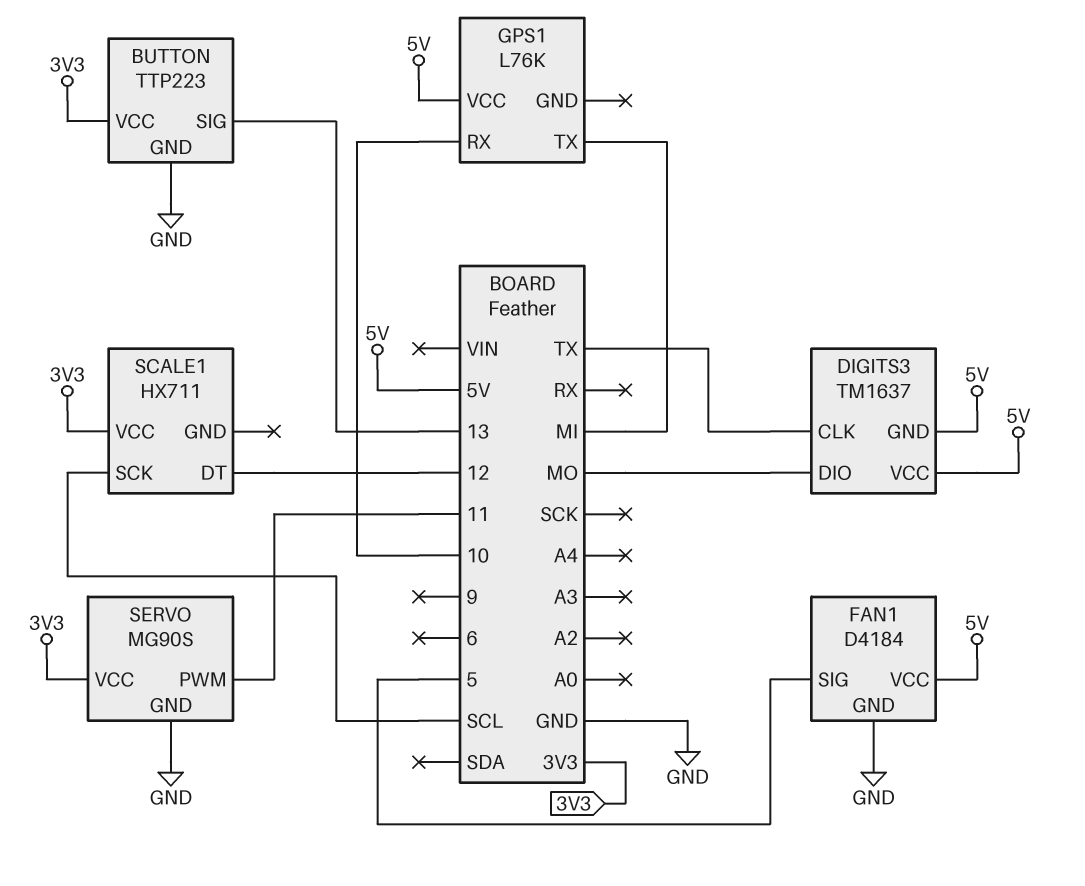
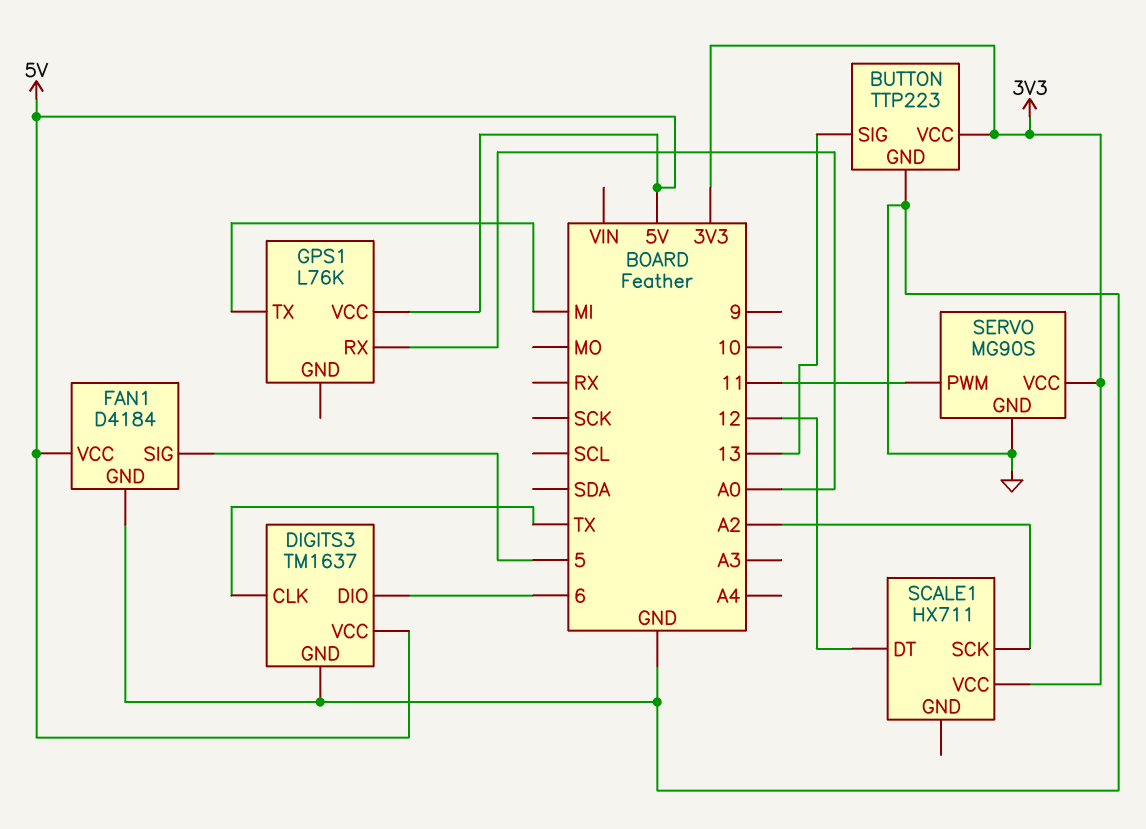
DIGITS3 pin DIO: MO -> 6
DIGITS3 pin GND: 5V -> GND
GPS1 pin RX: 10 -> A0
SCALE1 pin SCK: SCL -> A2

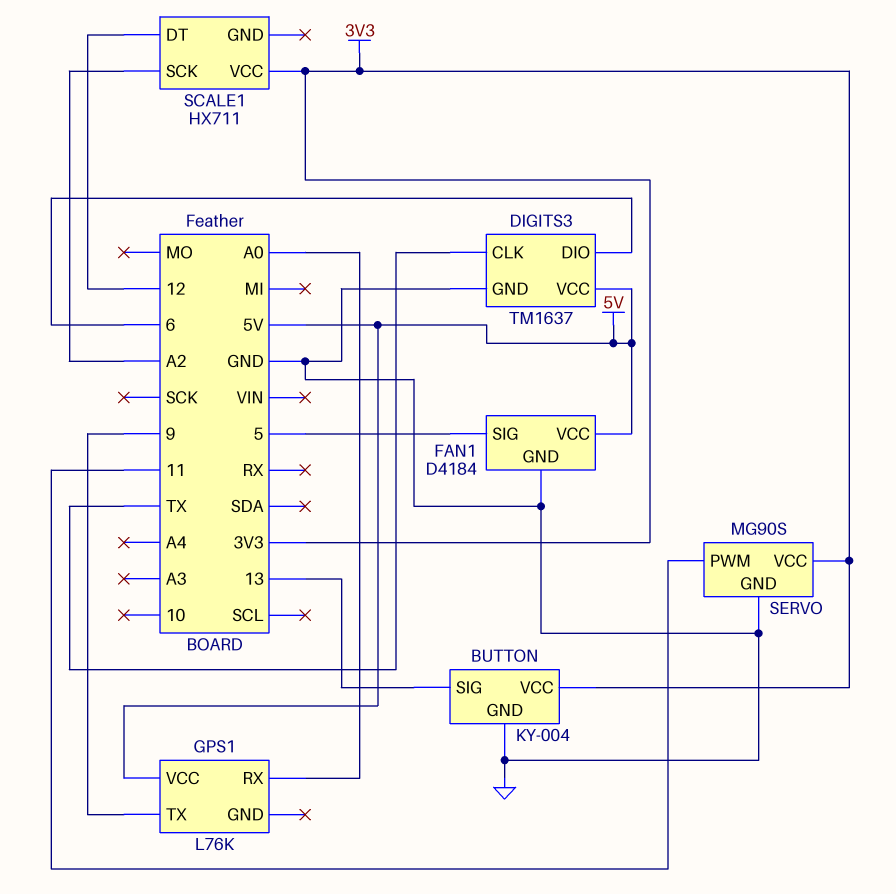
BUTTON: TTP223 -> KY-004
GPS1 pin TX: MI -> 9

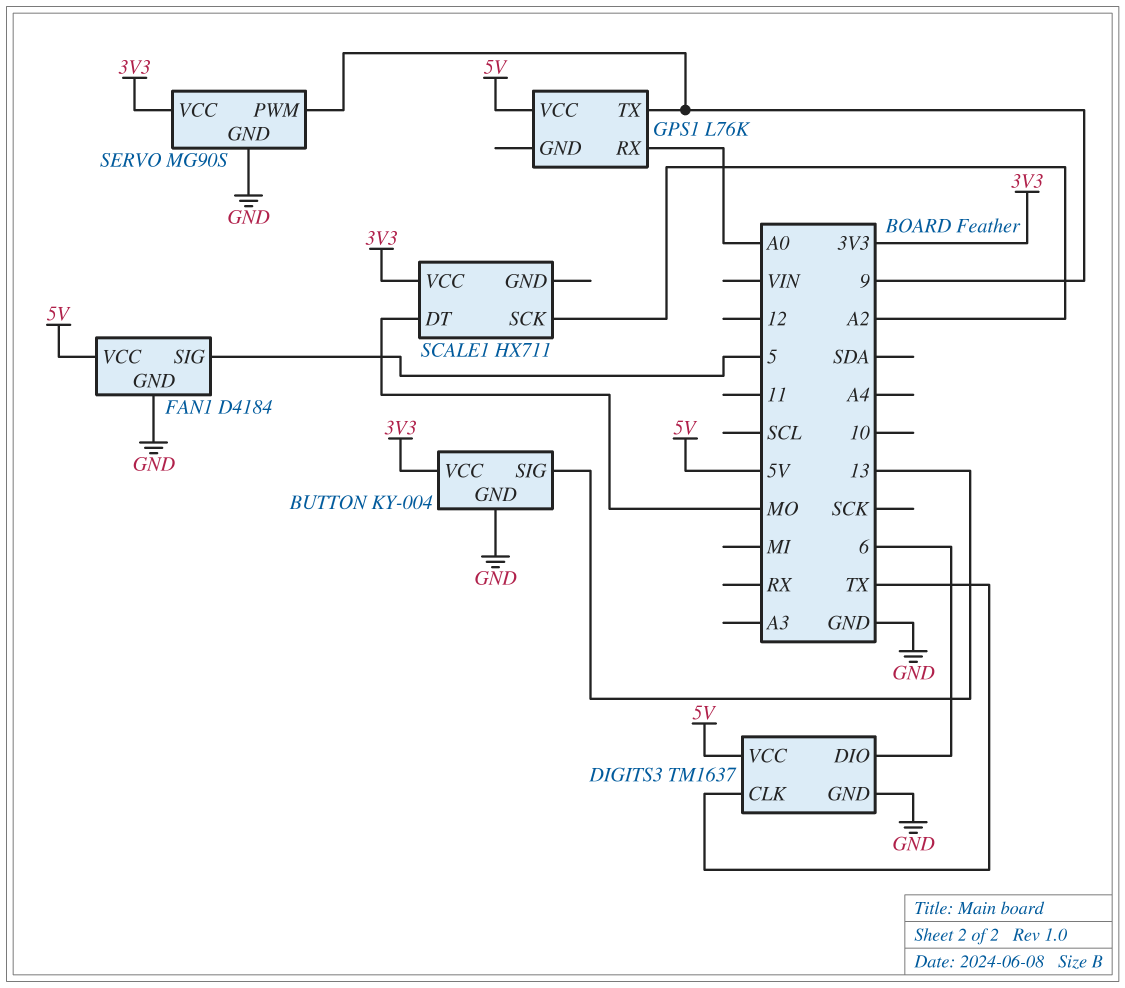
SCALE1 pin DT: 12 -> MO
SERVO pin PWM: 11 -> 9

